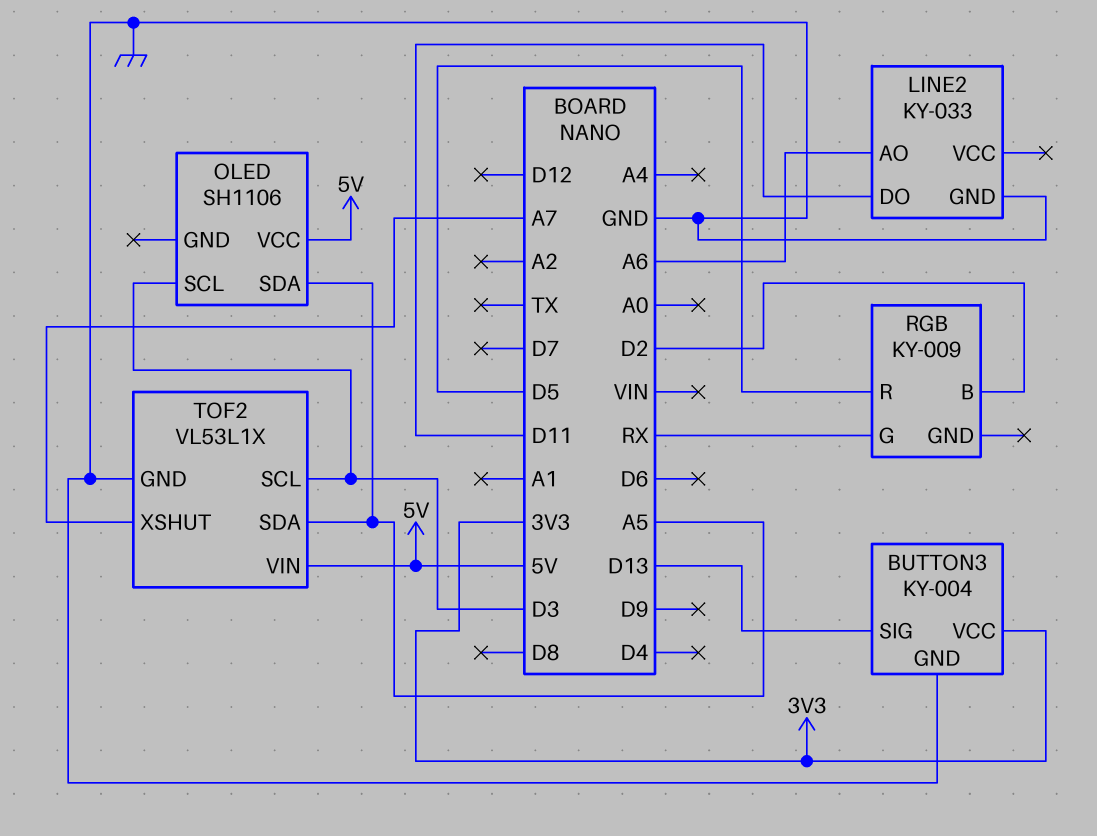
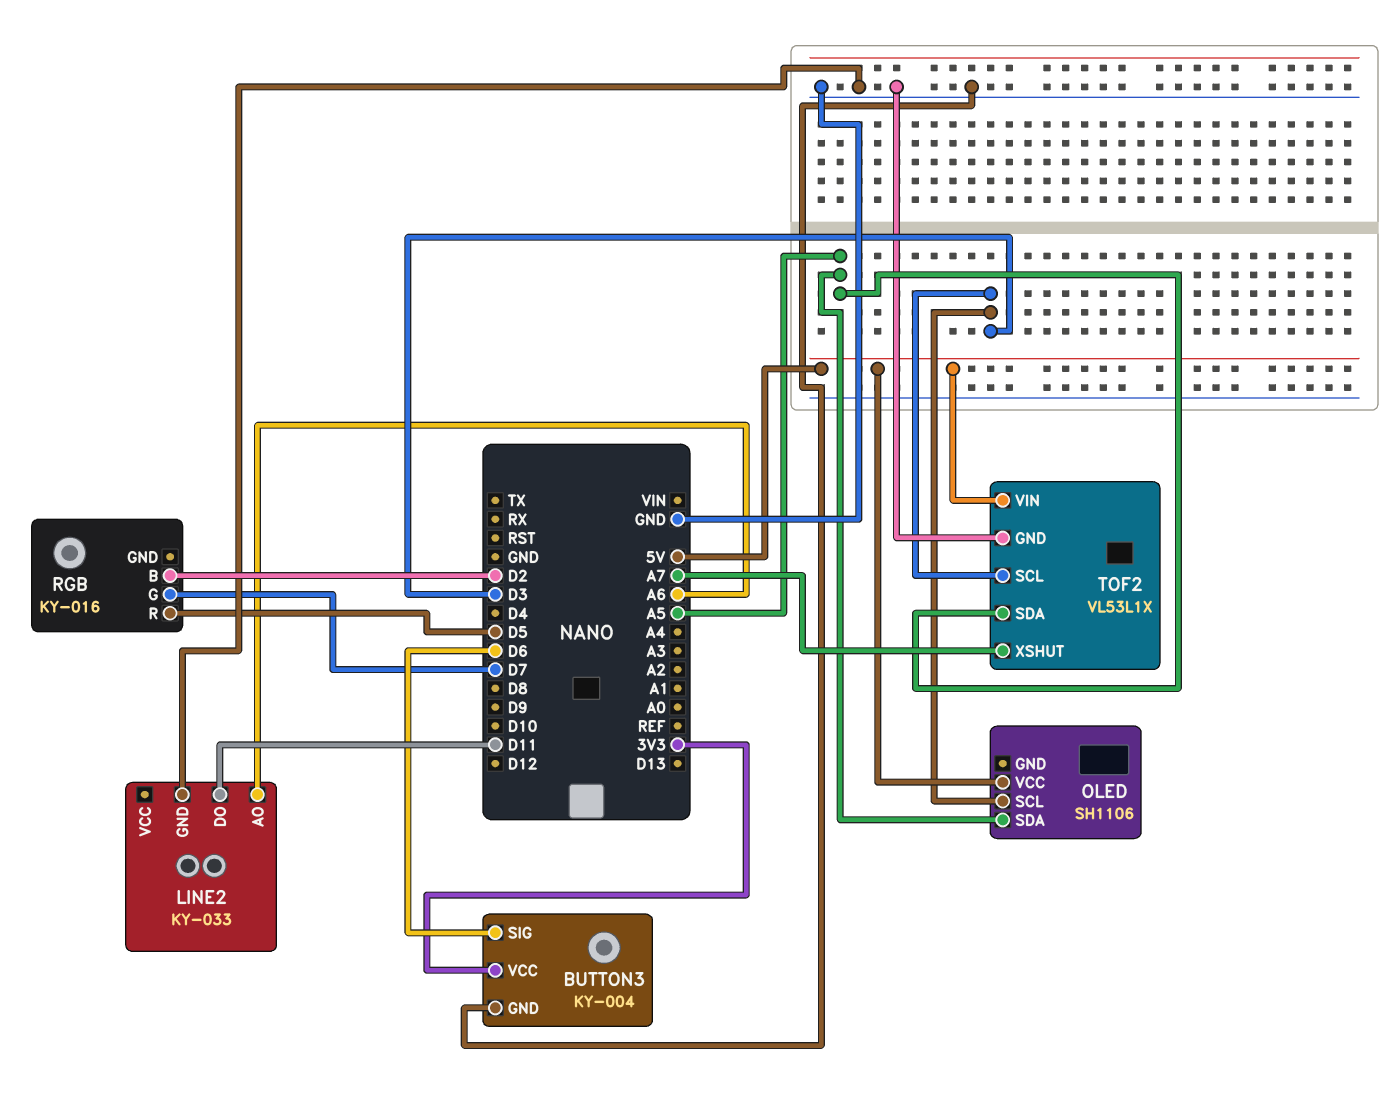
BUTTON3 pin SIG: D13 -> D6
RGB: KY-009 -> KY-016
RGB pin G: RX -> D7

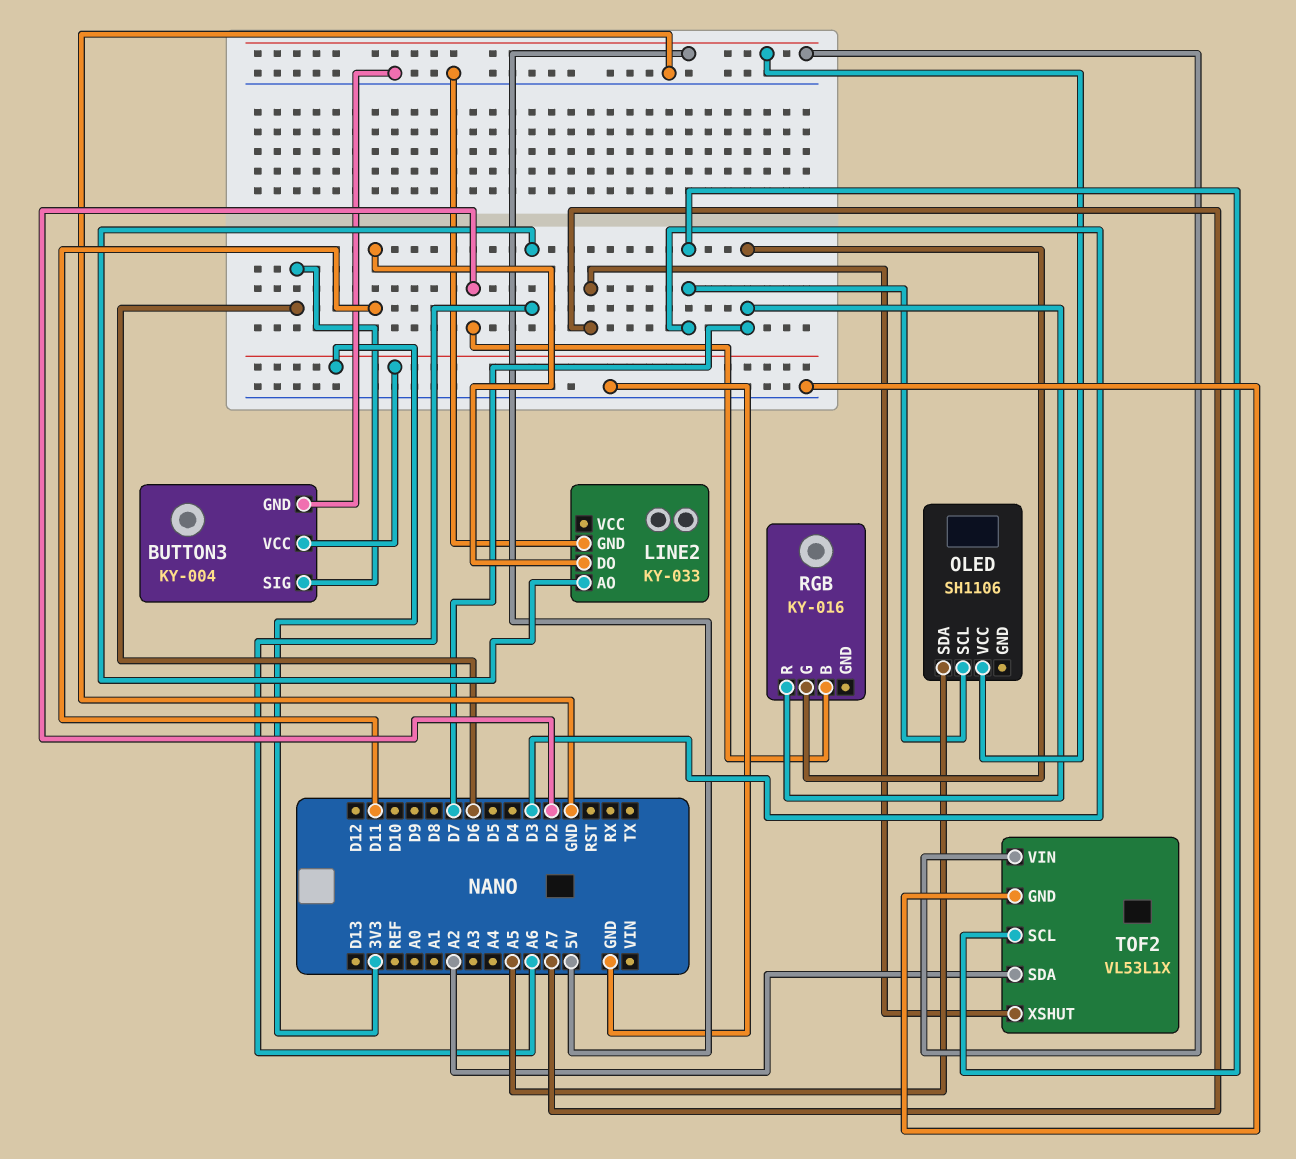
RGB pin R: D5 -> D7
TOF2 pin SDA: A5 -> A2

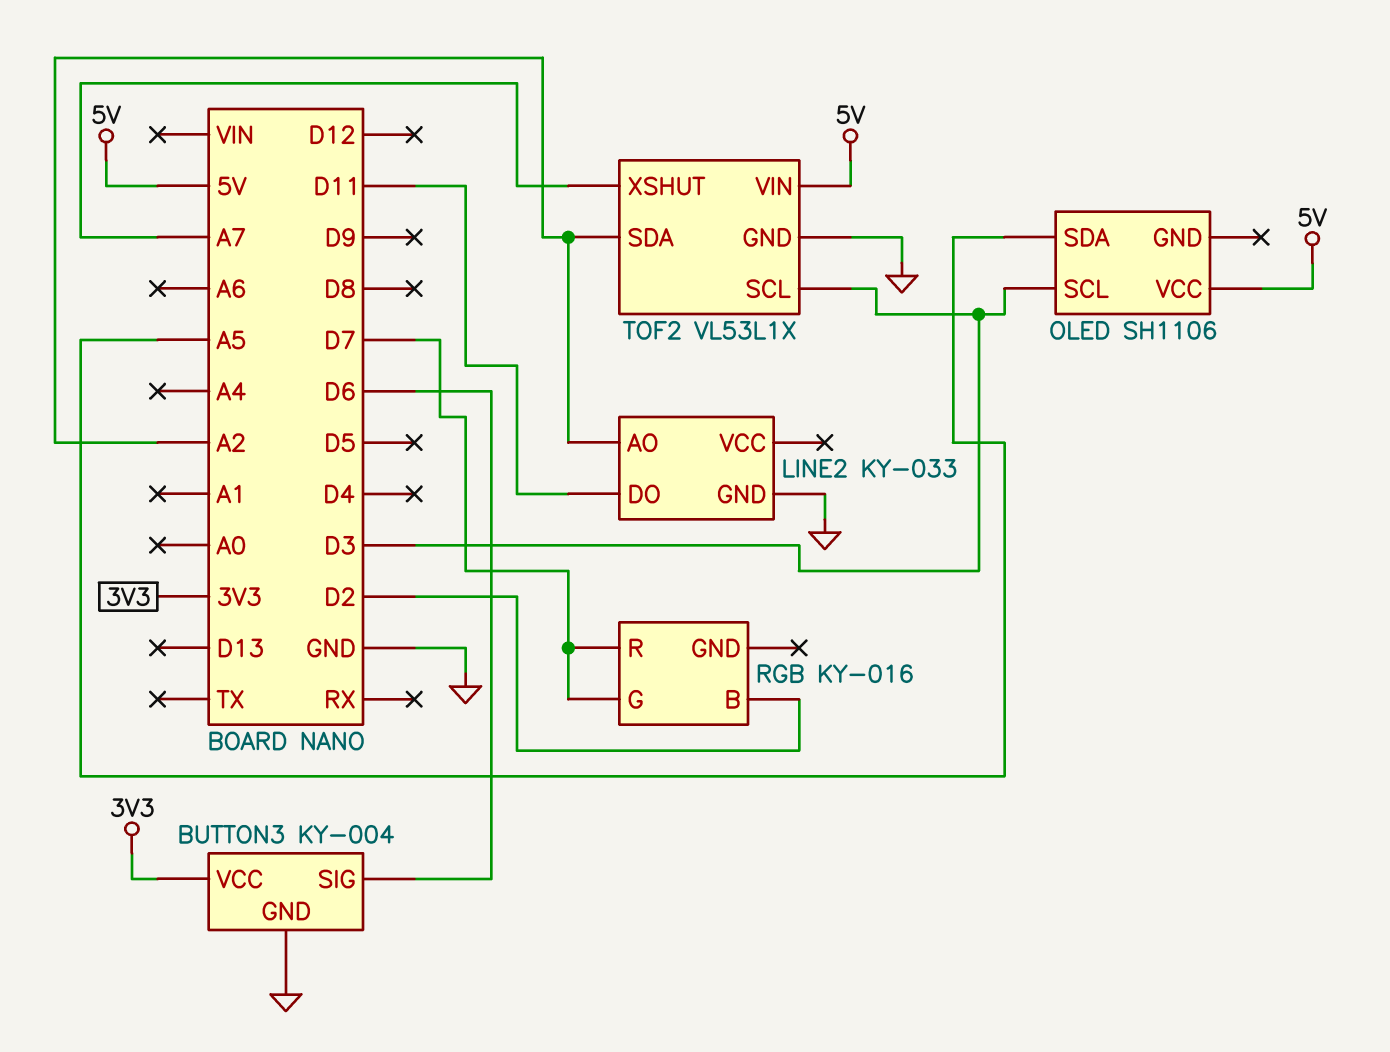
LINE2 pin AO: A6 -> A2

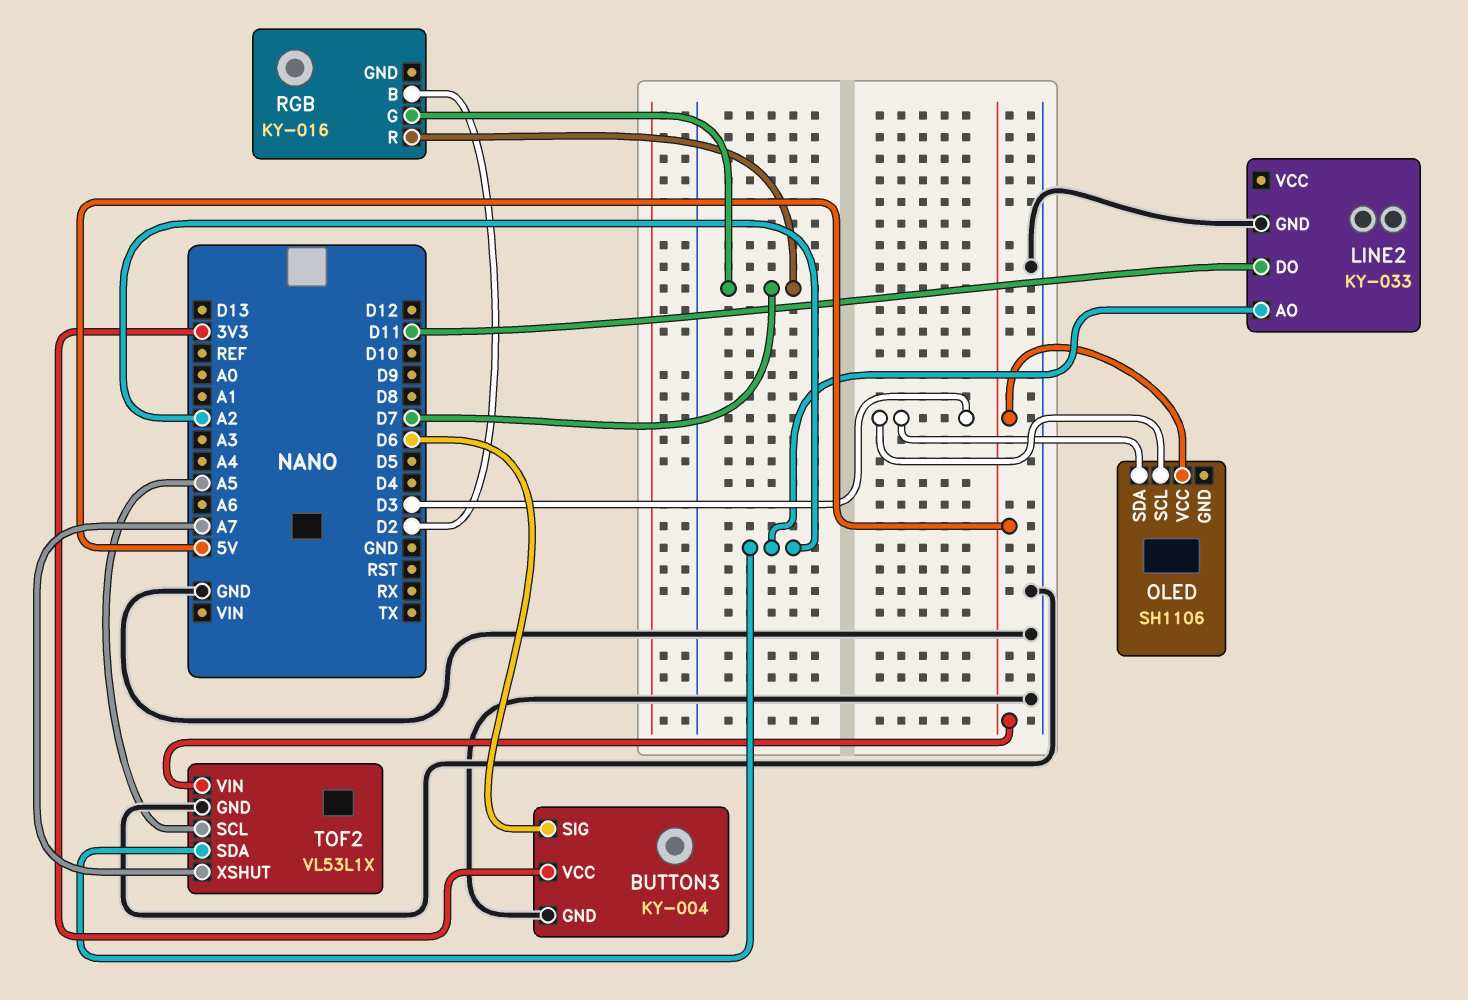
OLED pin SDA: A5 -> D3
TOF2 pin SCL: D3 -> A5

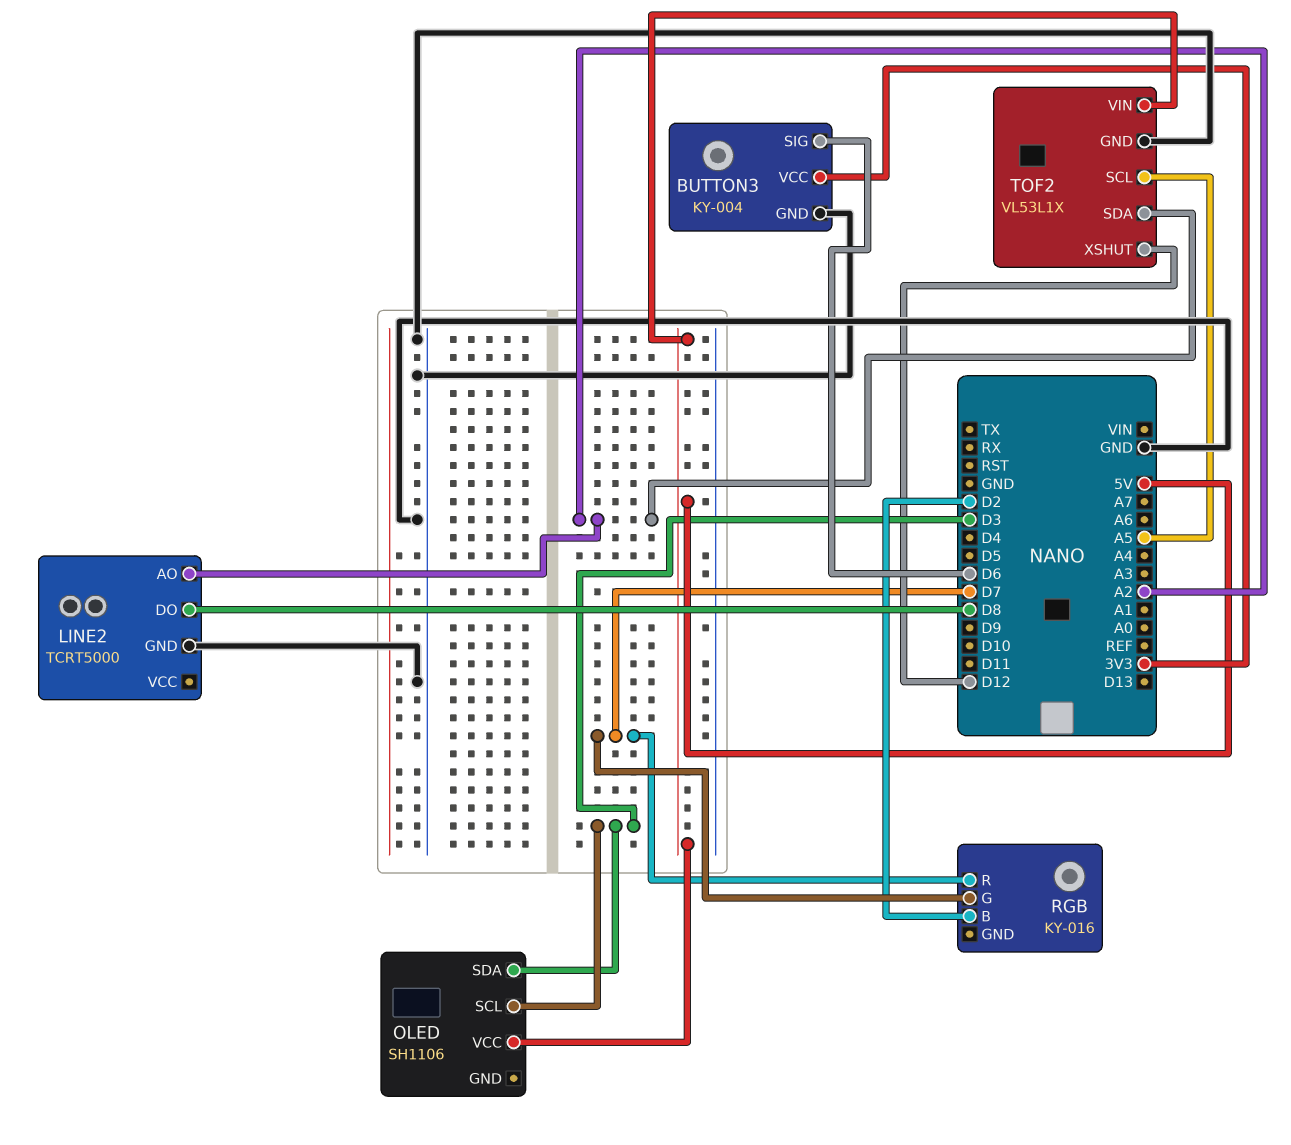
LINE2: KY-033 -> TCRT5000
LINE2 pin DO: D11 -> D8
TOF2 pin XSHUT: A7 -> D12

